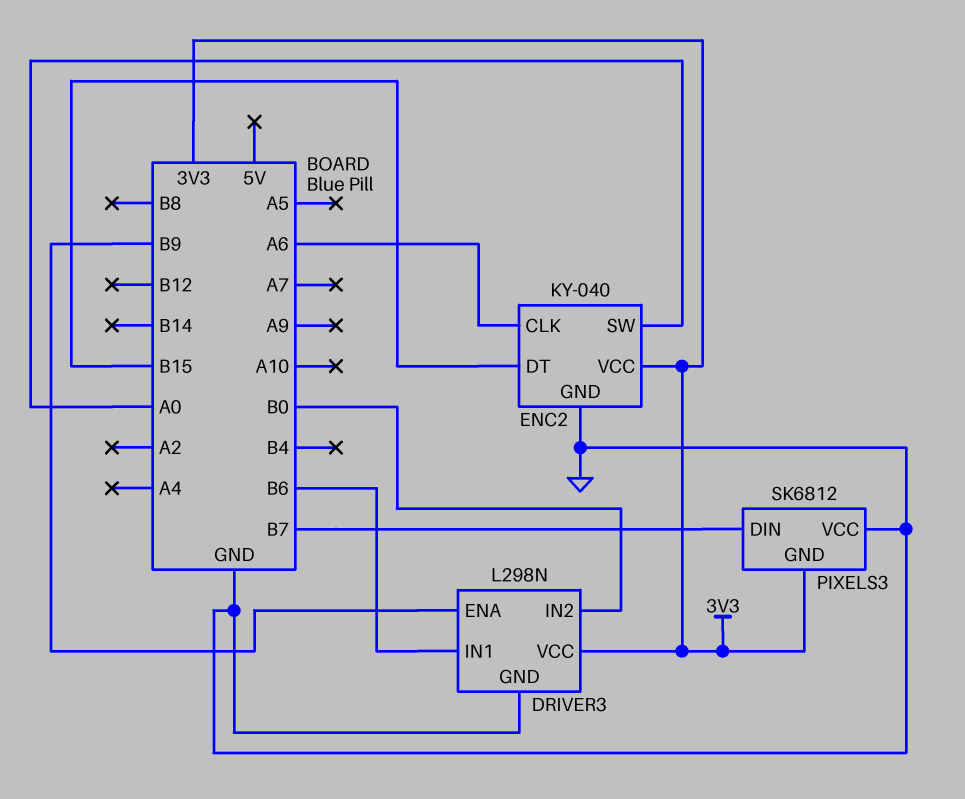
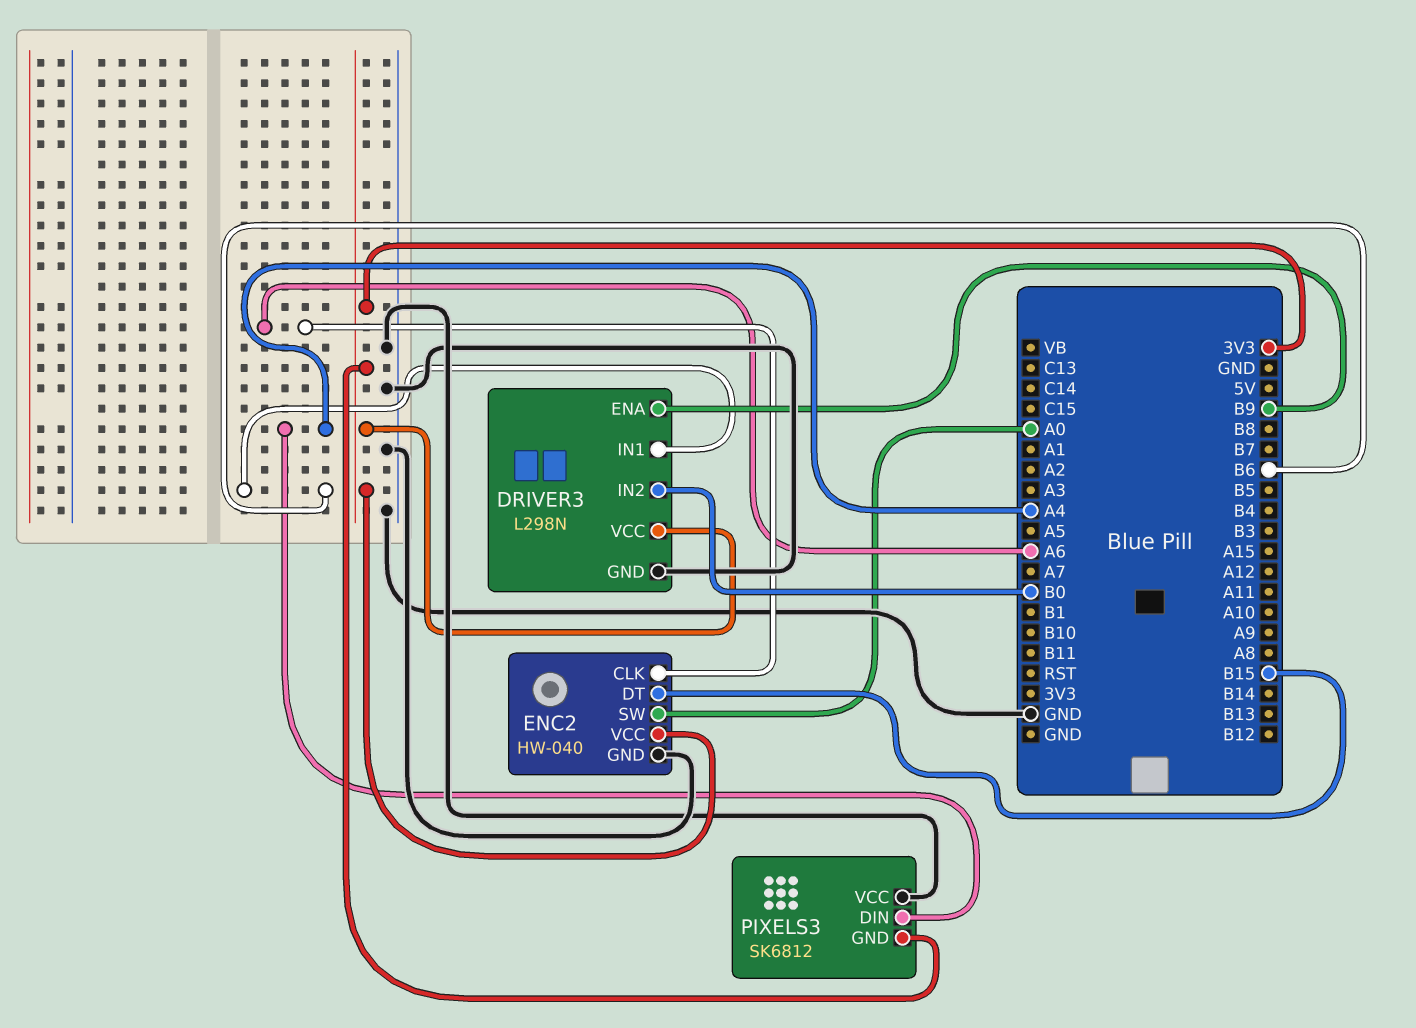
ENC2: KY-040 -> HW-040
PIXELS3 pin DIN: B7 -> A4

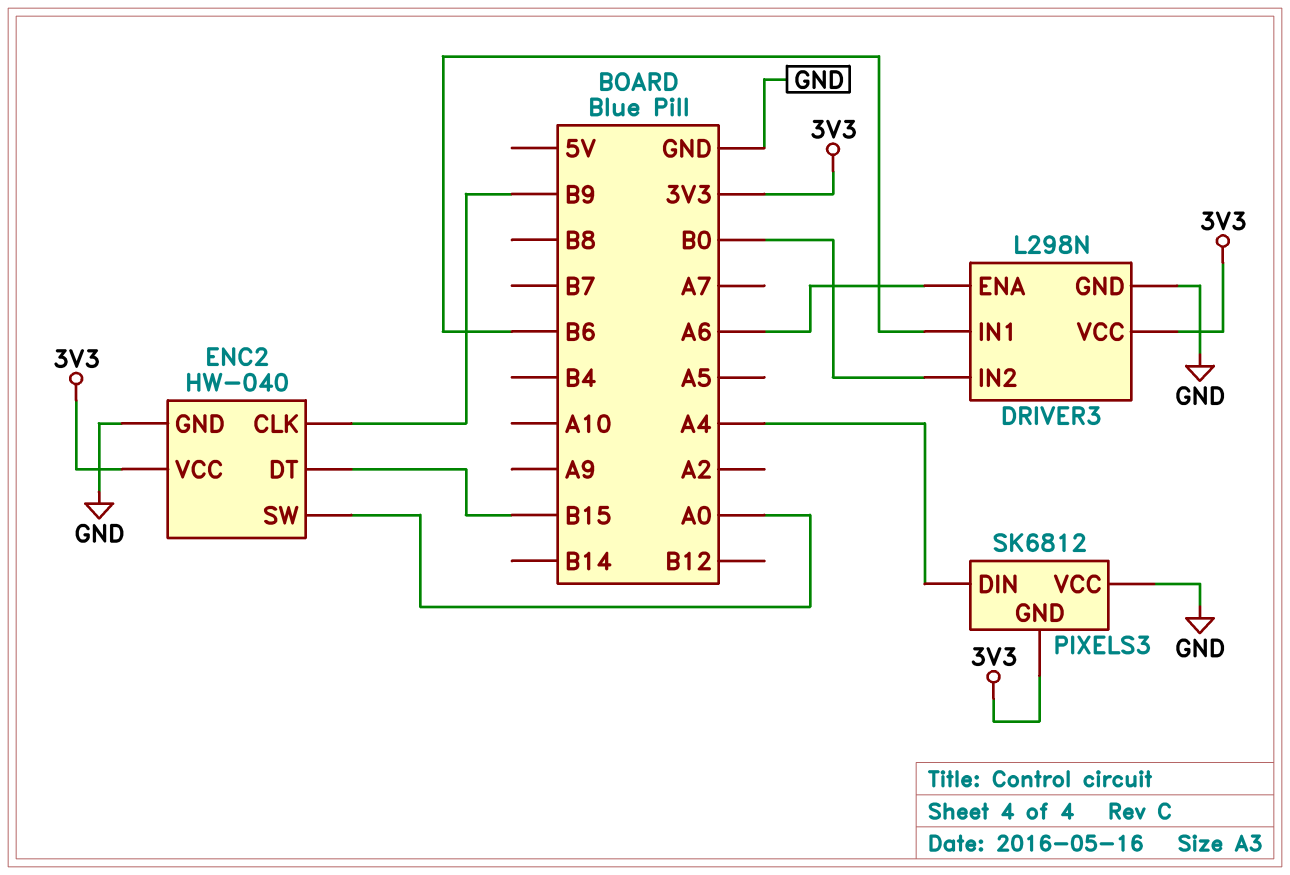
DRIVER3 pin ENA: B9 -> A6
ENC2 pin CLK: A6 -> B9

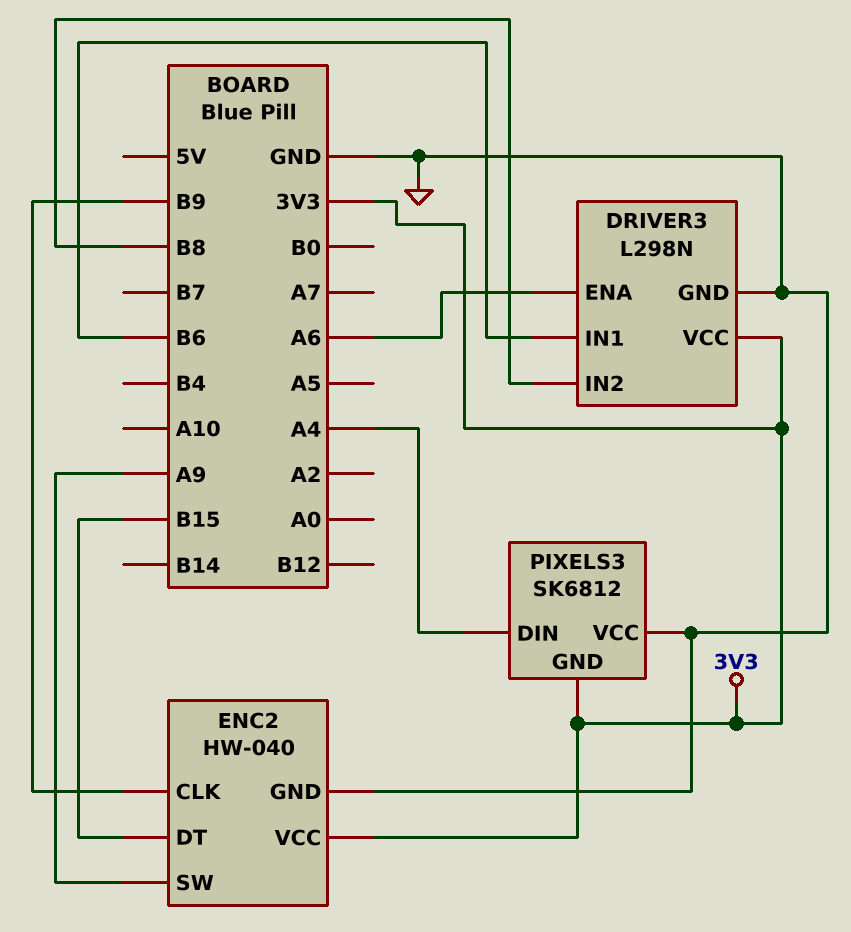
DRIVER3 pin IN2: B0 -> B8
ENC2 pin SW: A0 -> A9

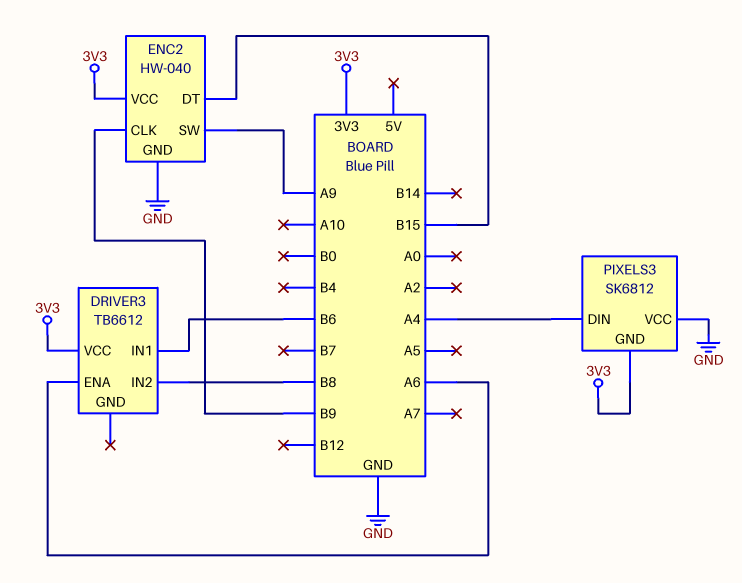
DRIVER3: L298N -> TB6612
DRIVER3 pin GND: GND -> none

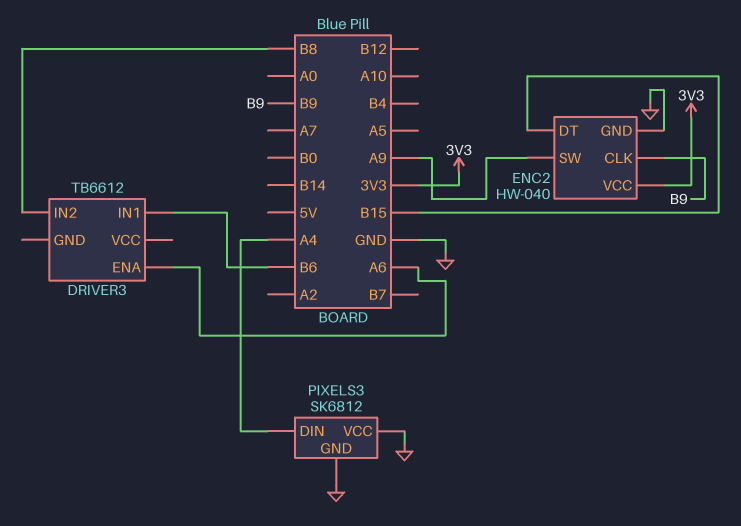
DRIVER3 pin VCC: 3V3 -> none
PIXELS3 pin GND: 3V3 -> GND

